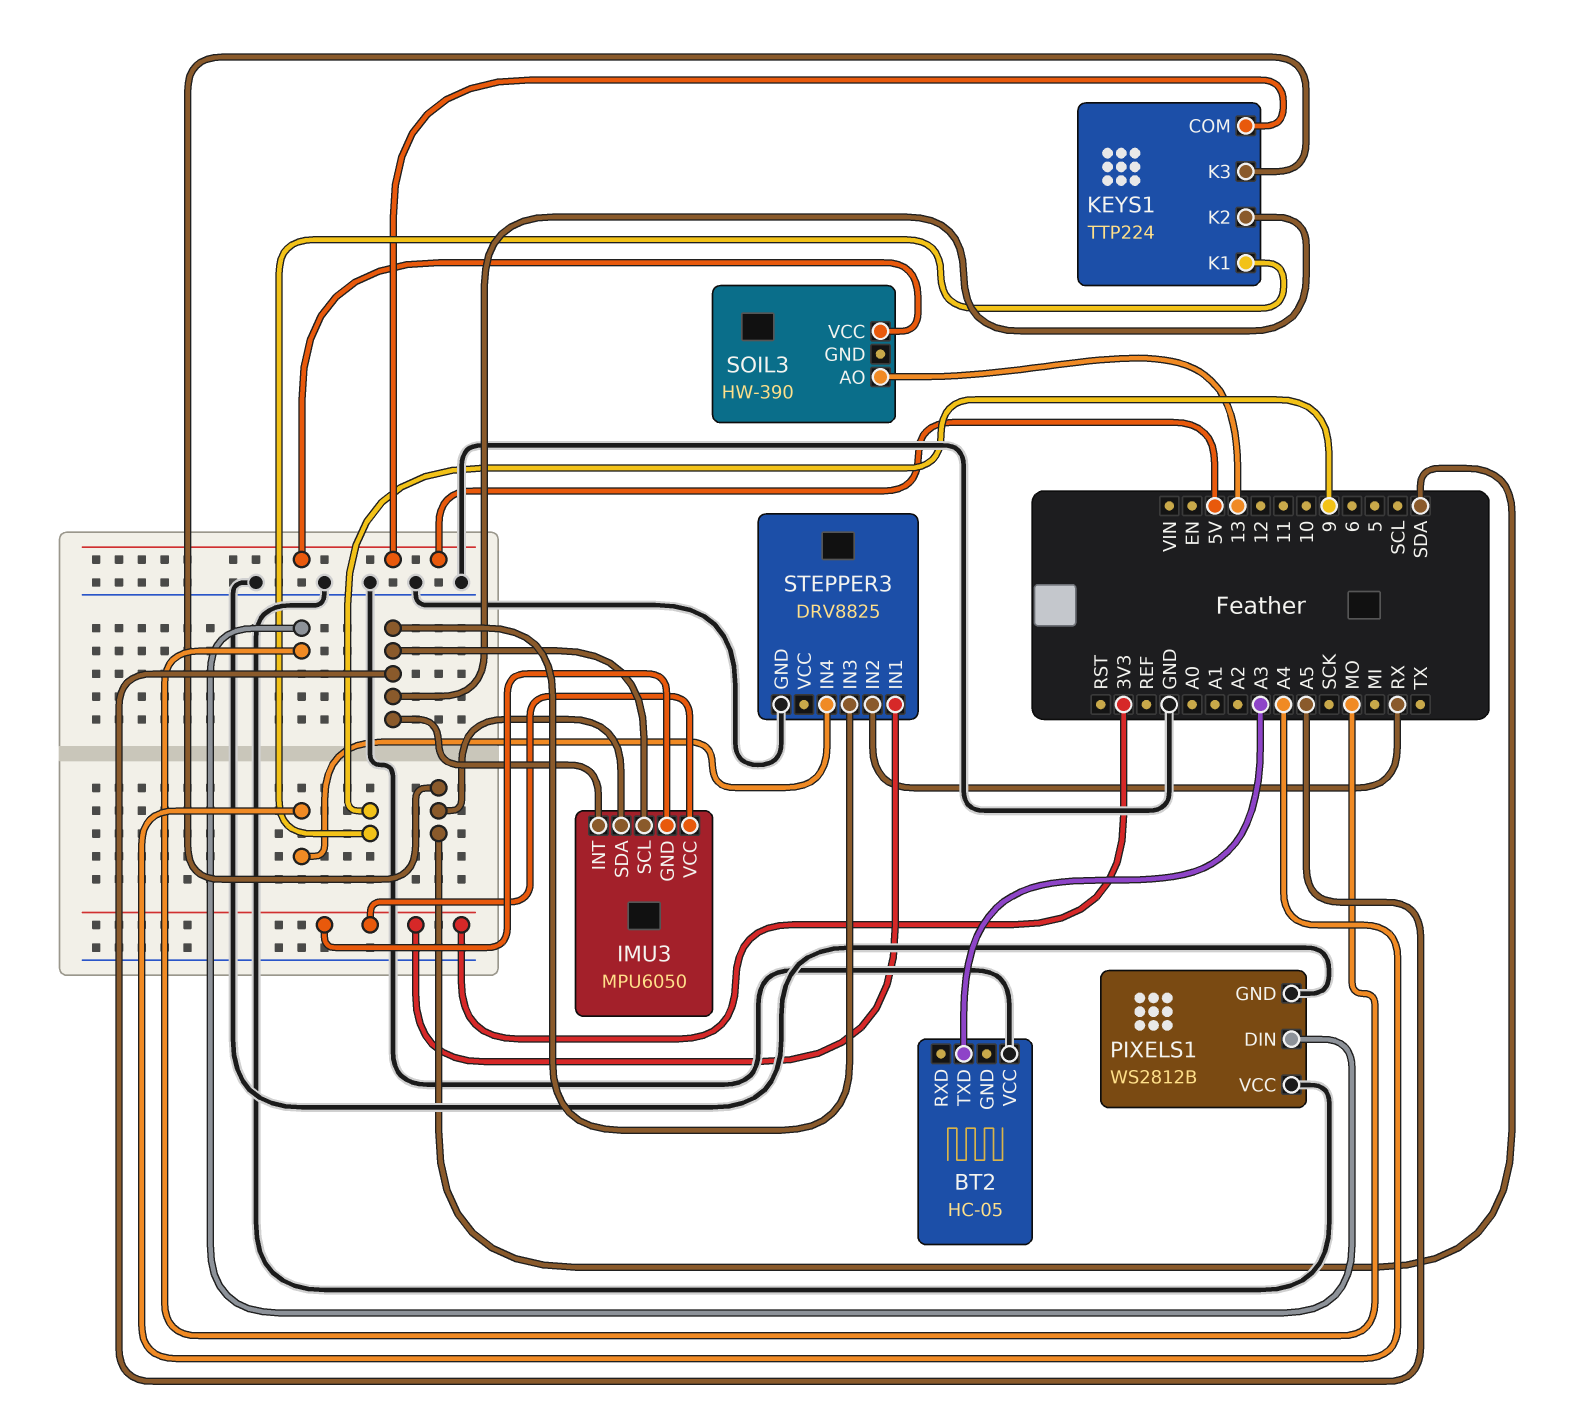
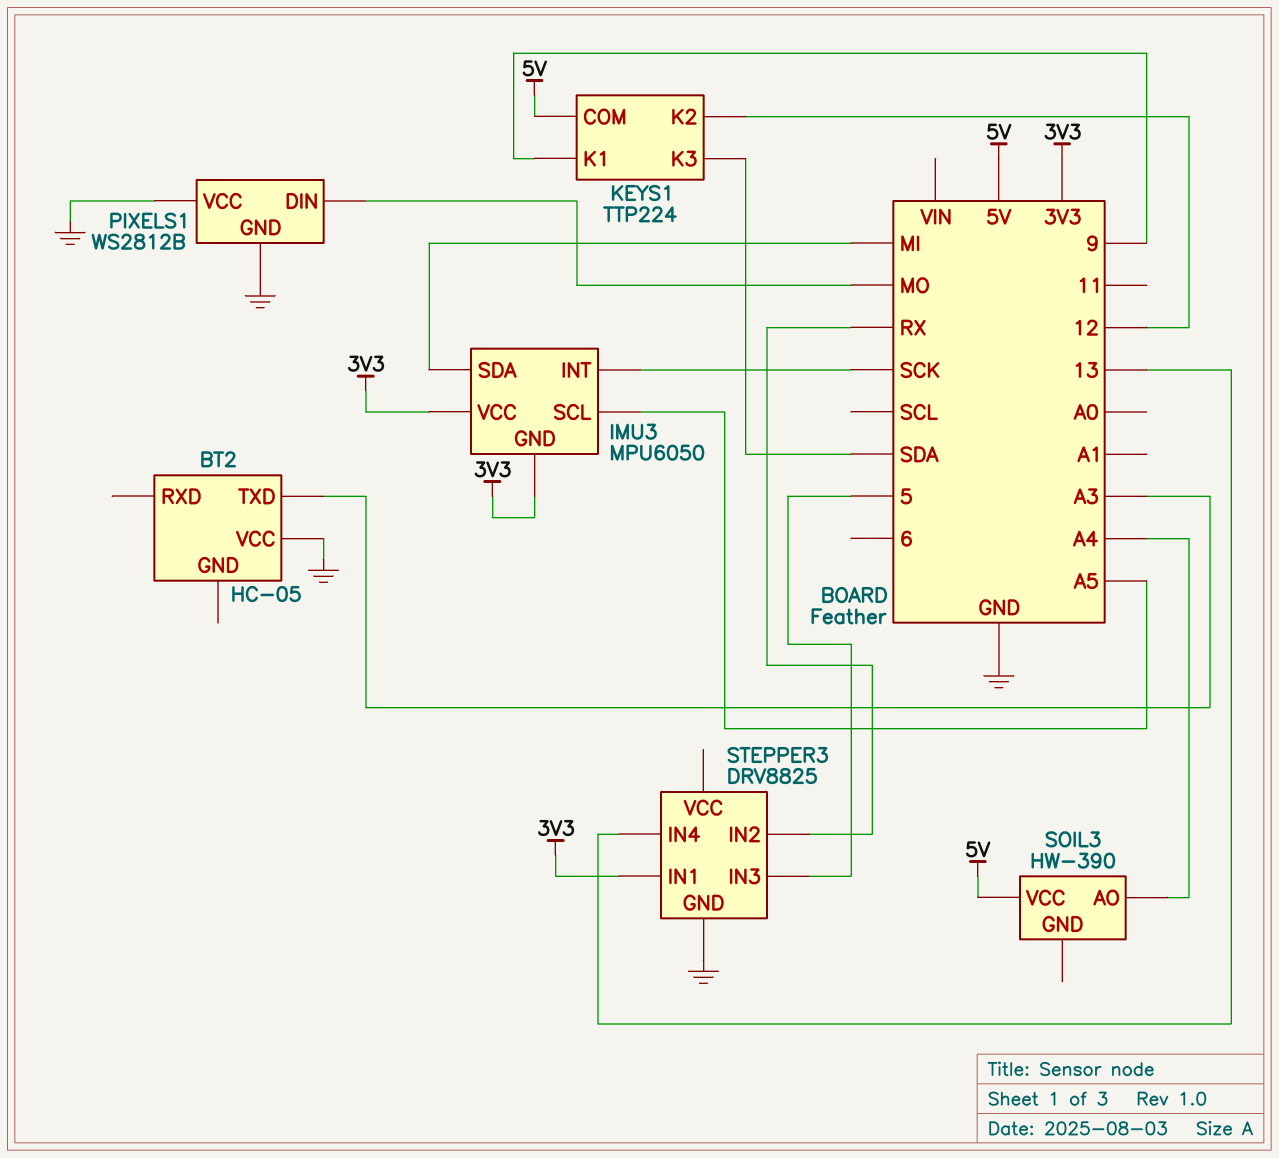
IMU3 pin INT: A5 -> SCK
IMU3 pin SDA: SDA -> MI
KEYS1 pin K2: A5 -> 12
SOIL3 pin AO: 13 -> A4
STEPPER3 pin IN3: A5 -> 5
STEPPER3 pin IN4: A4 -> 13

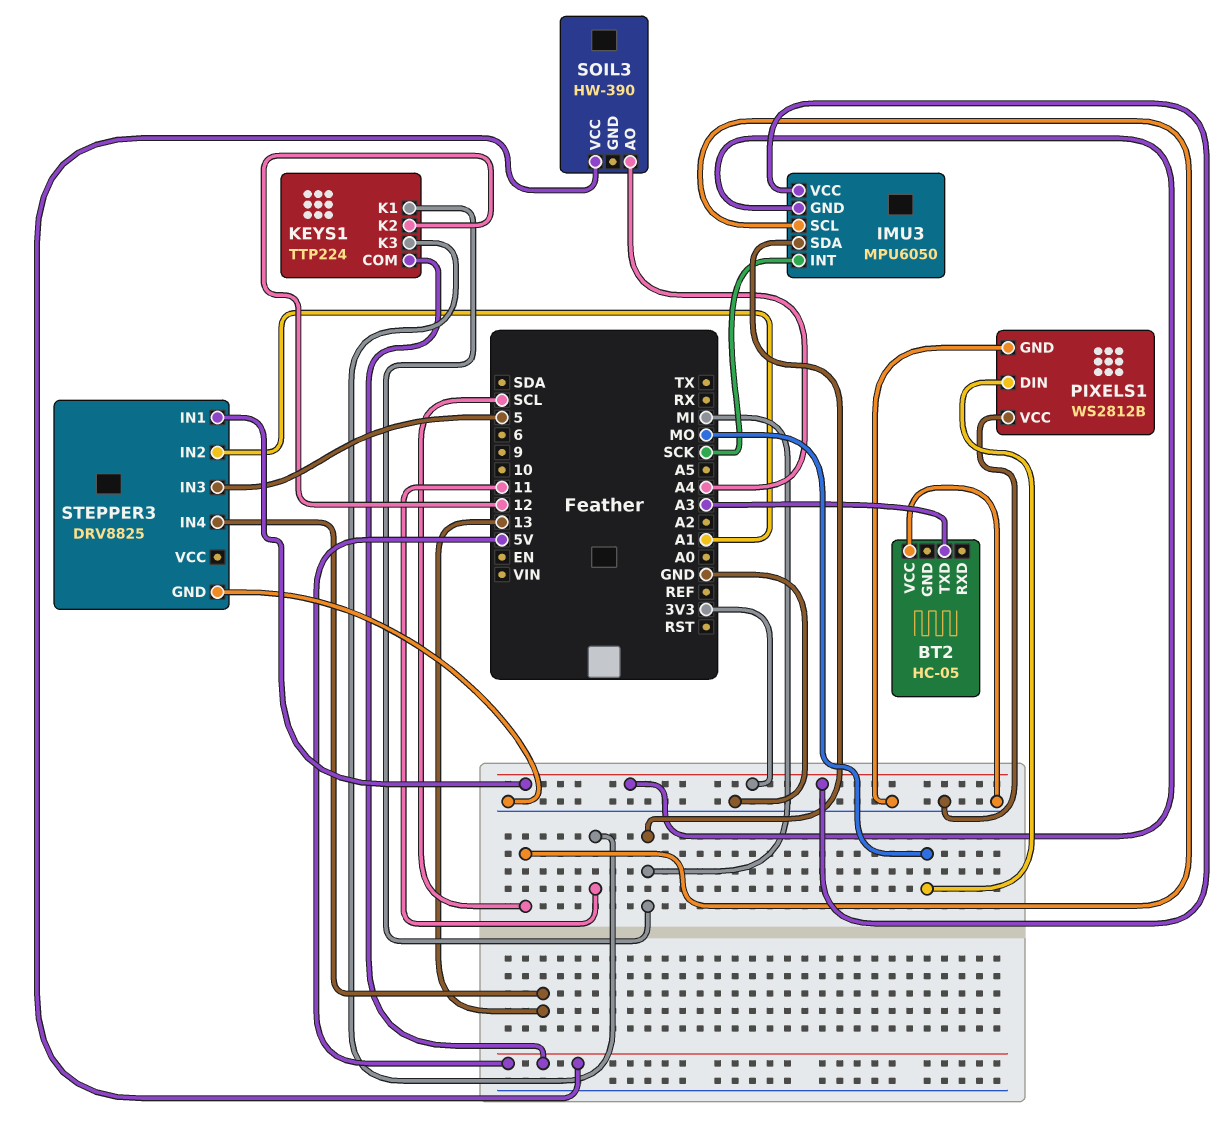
IMU3 pin SCL: A5 -> SCL
KEYS1 pin K1: 9 -> MI
KEYS1 pin K3: SDA -> 11
STEPPER3 pin IN2: RX -> A1

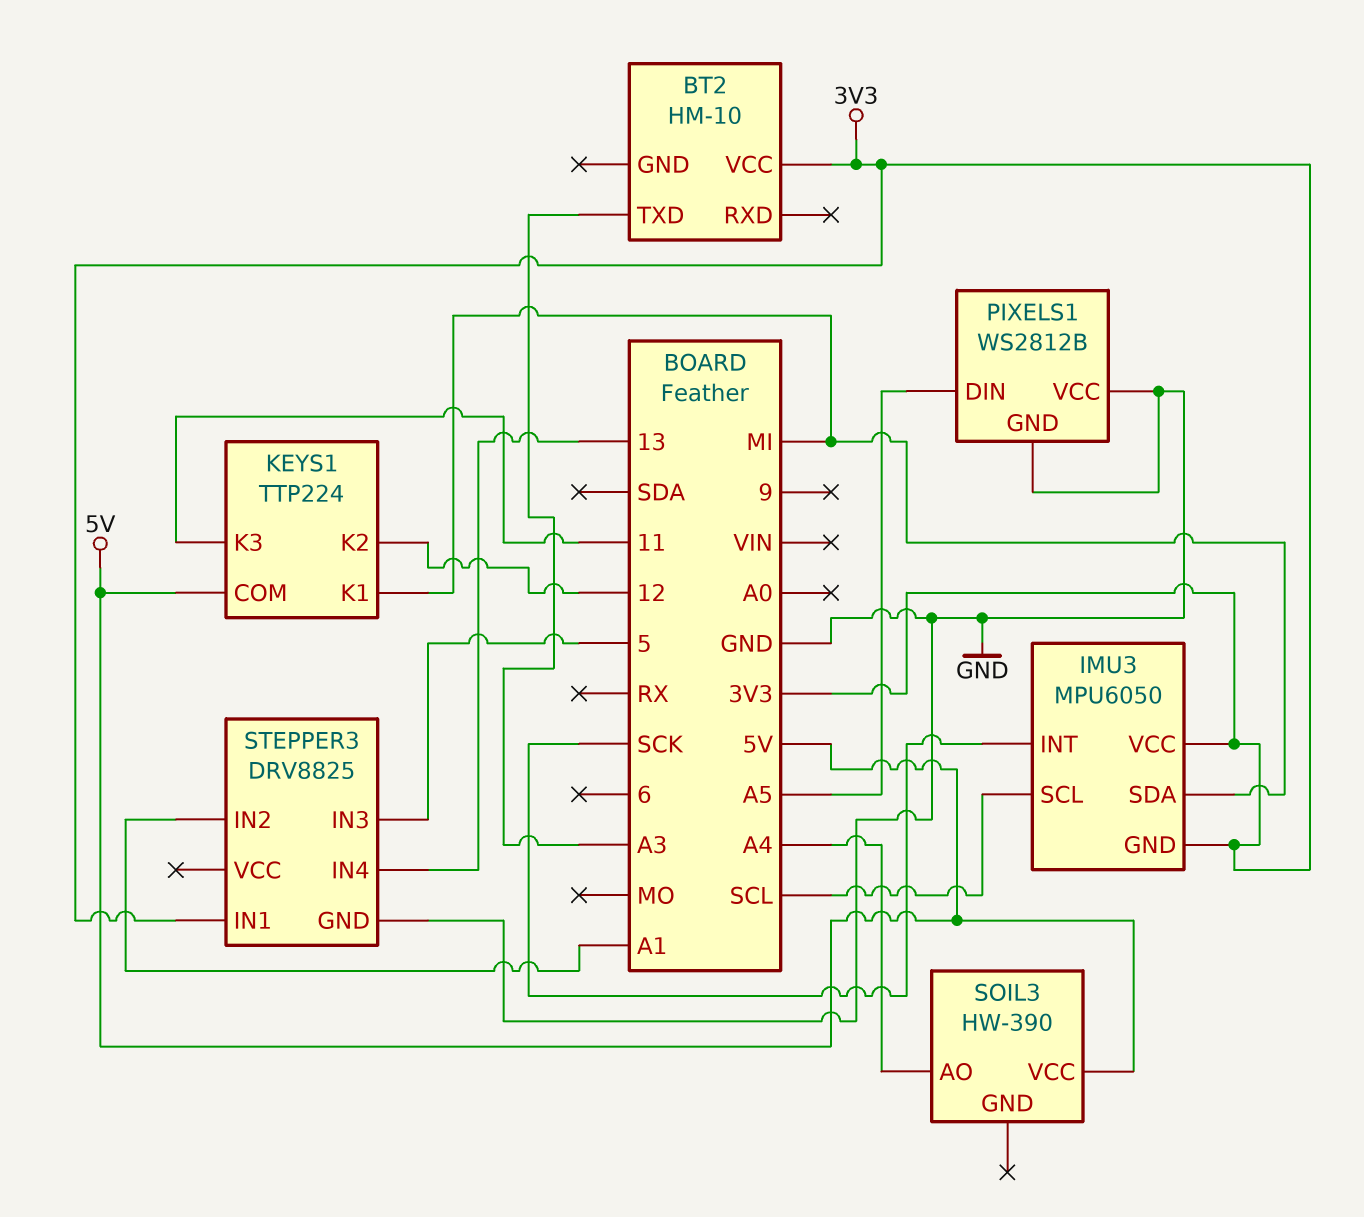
BT2: HC-05 -> HM-10
BT2 pin VCC: GND -> 3V3
PIXELS1 pin DIN: MO -> A5

